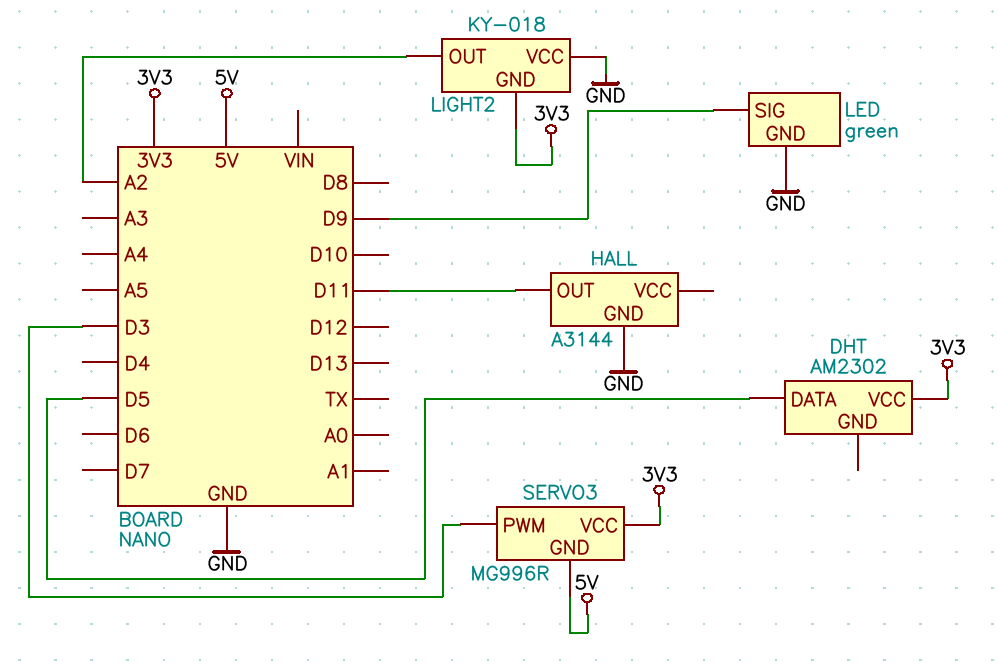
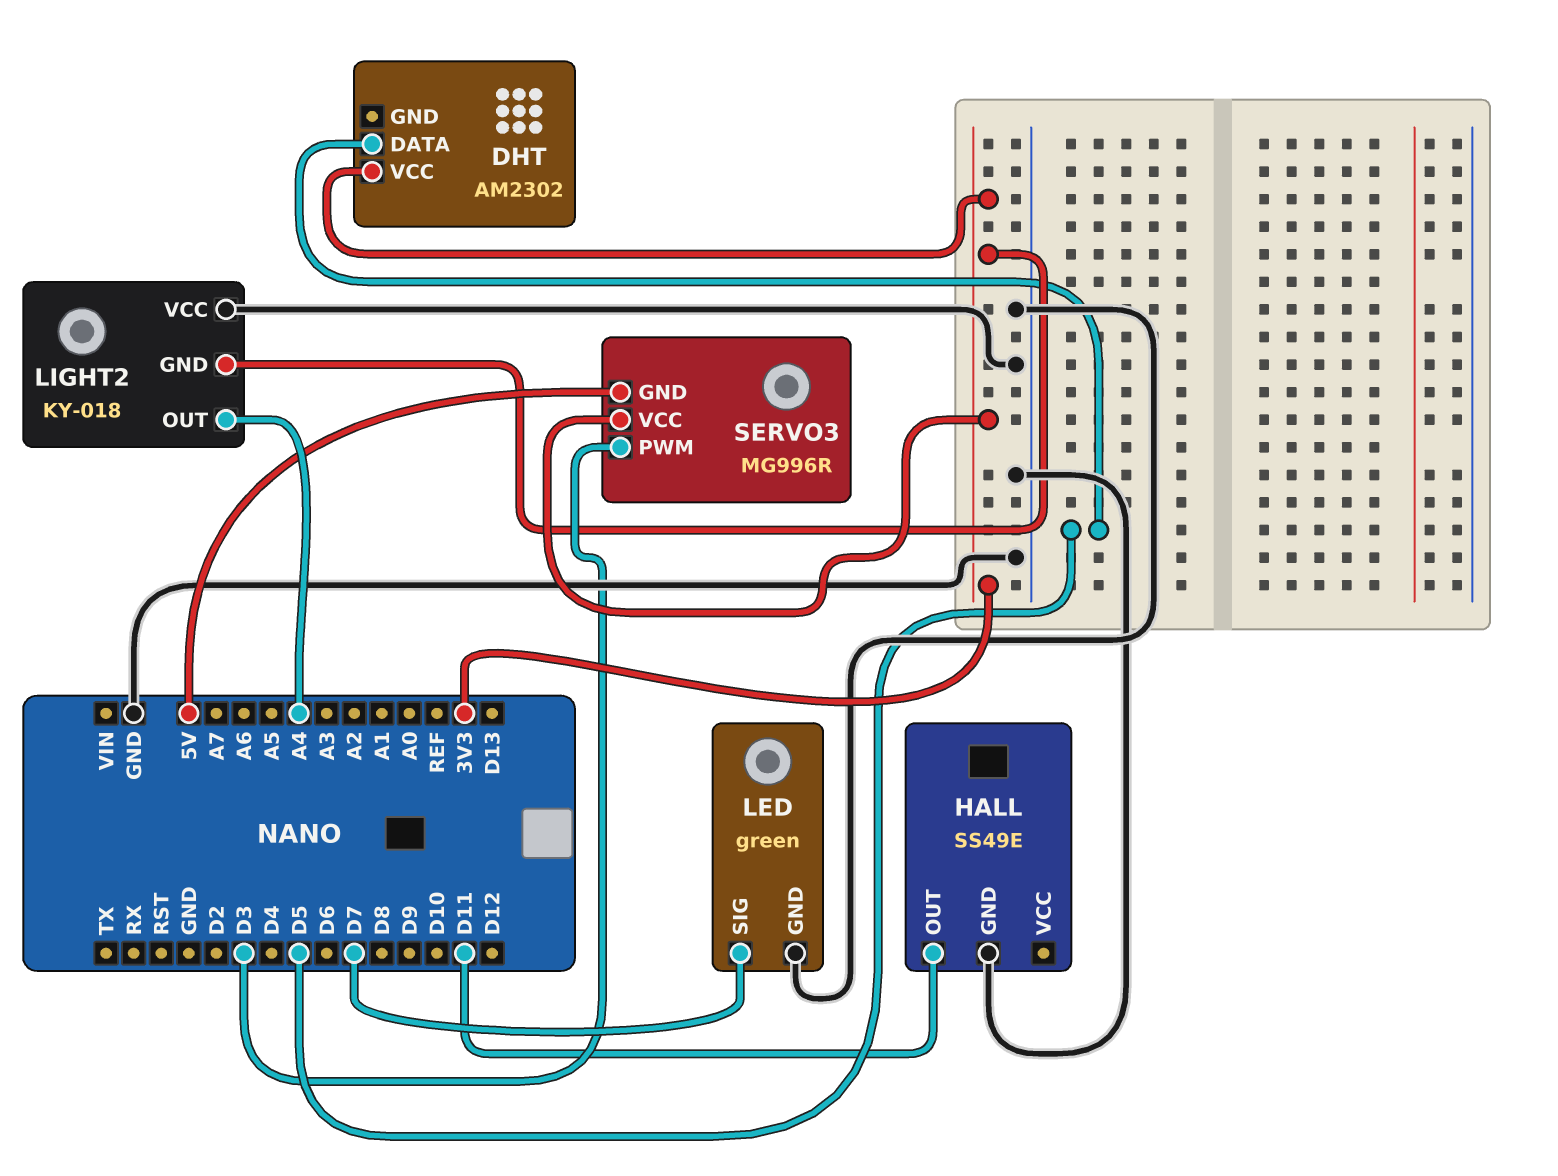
HALL: A3144 -> SS49E
LED pin SIG: D9 -> D7
LIGHT2 pin OUT: A2 -> A4

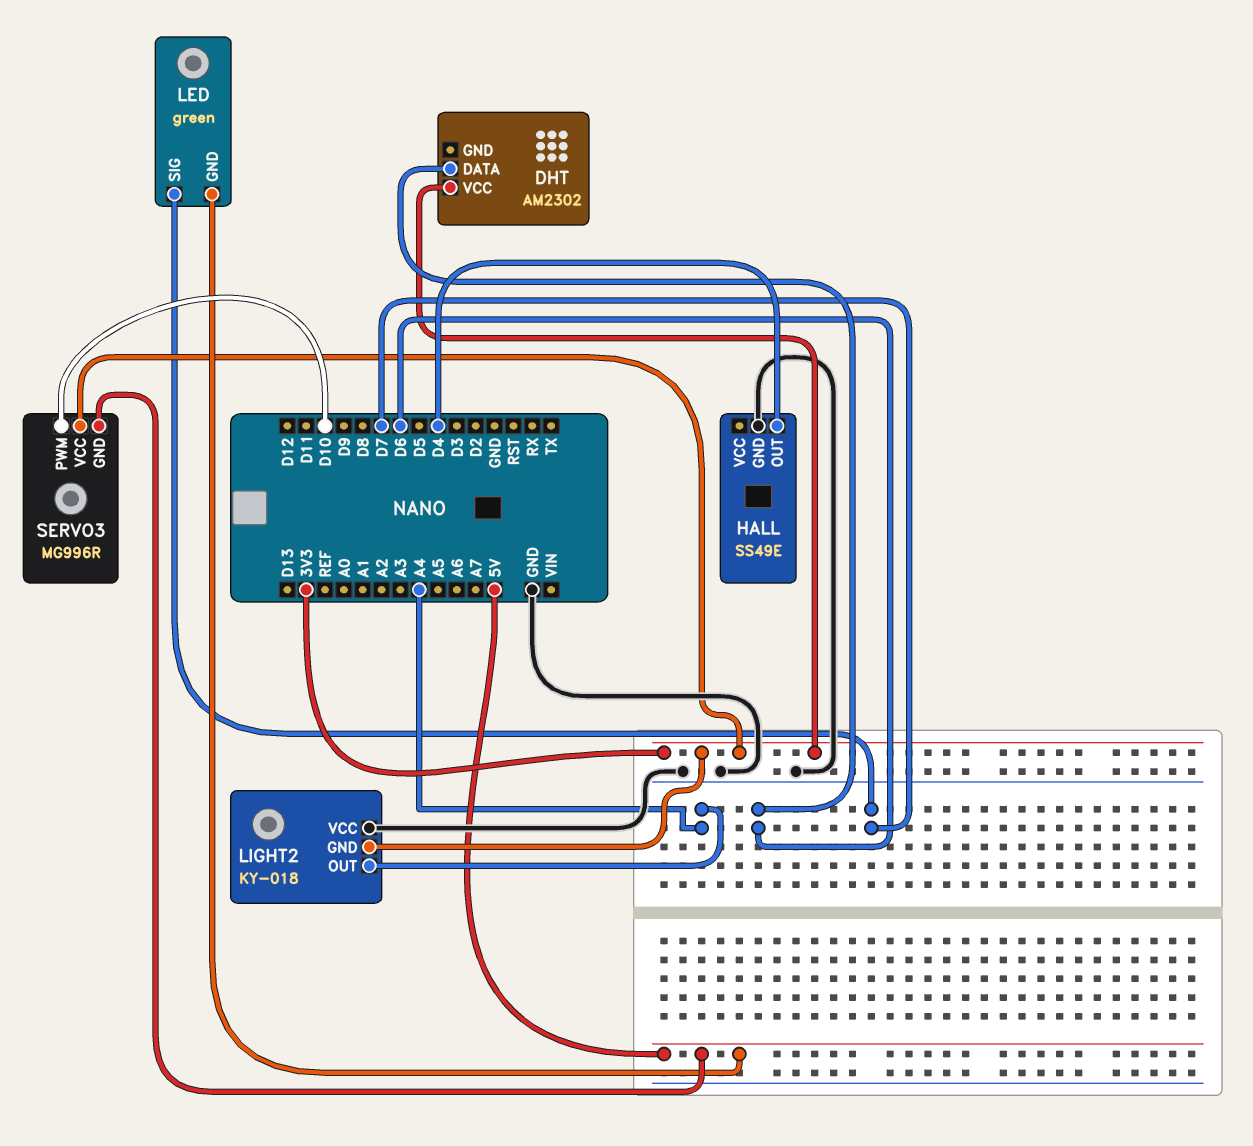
DHT pin DATA: D5 -> D6
HALL pin OUT: D11 -> D4
LED pin GND: GND -> 5V
SERVO3 pin PWM: D3 -> D10

